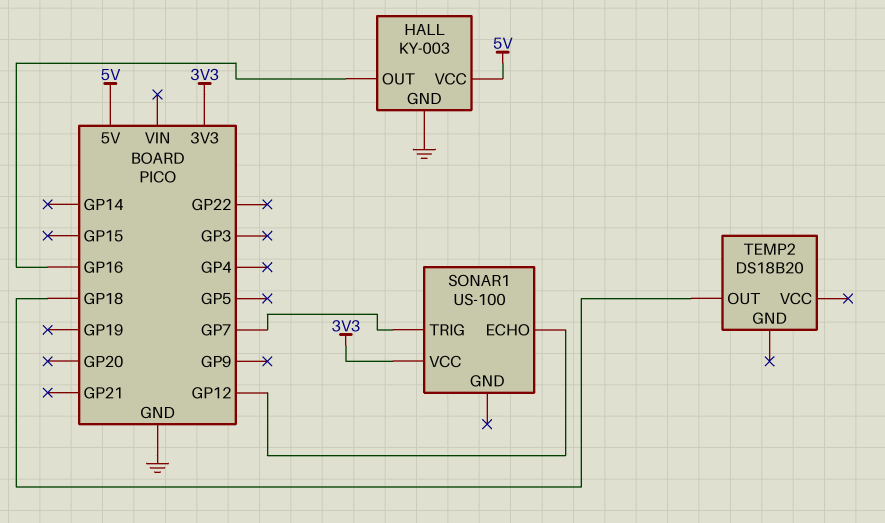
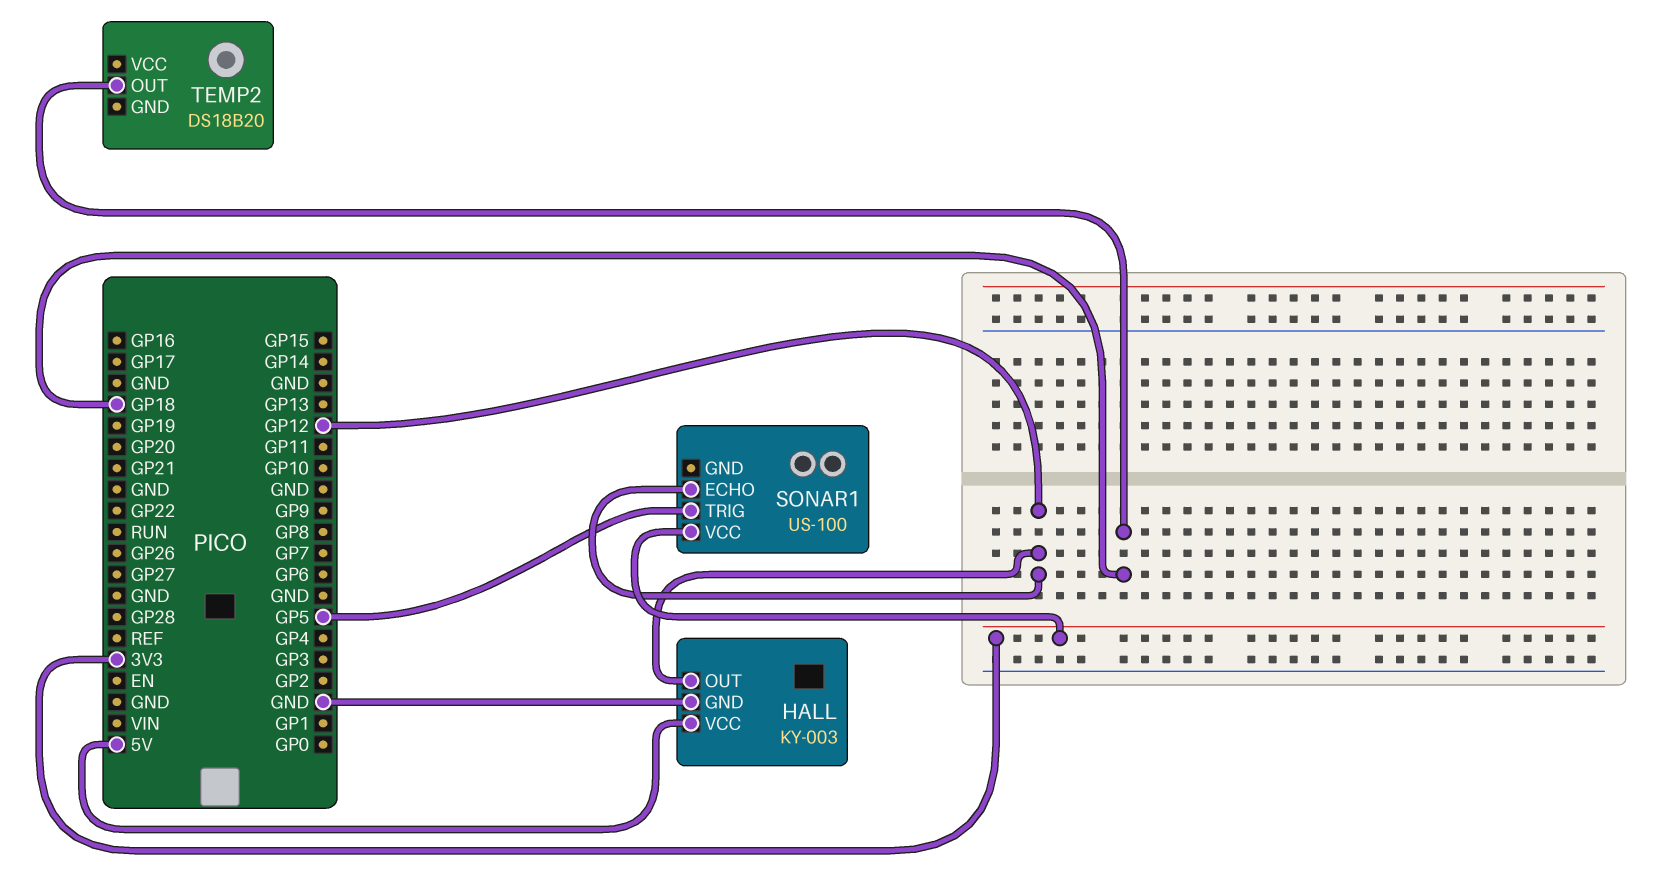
HALL pin OUT: GP16 -> GP12
SONAR1 pin TRIG: GP7 -> GP5

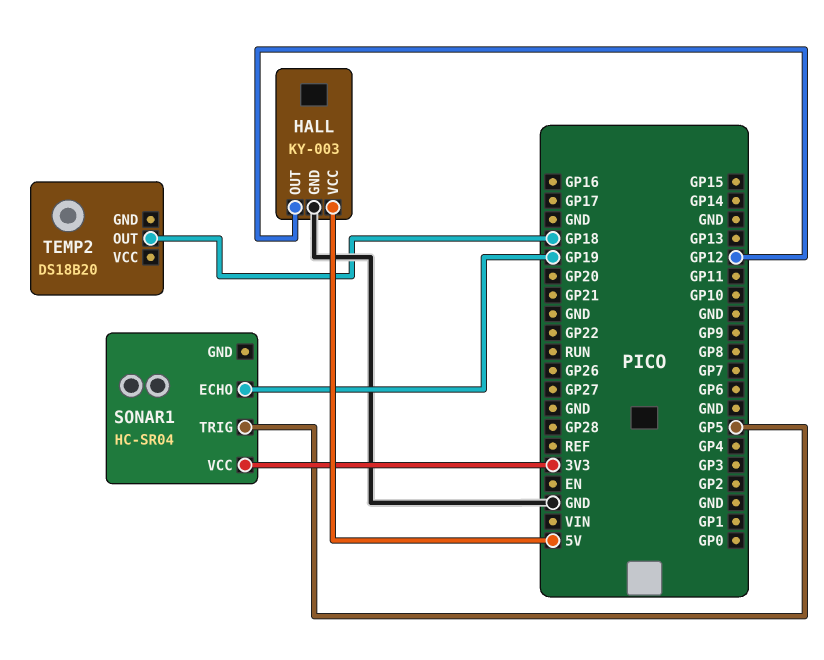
SONAR1: US-100 -> HC-SR04
SONAR1 pin ECHO: GP12 -> GP19

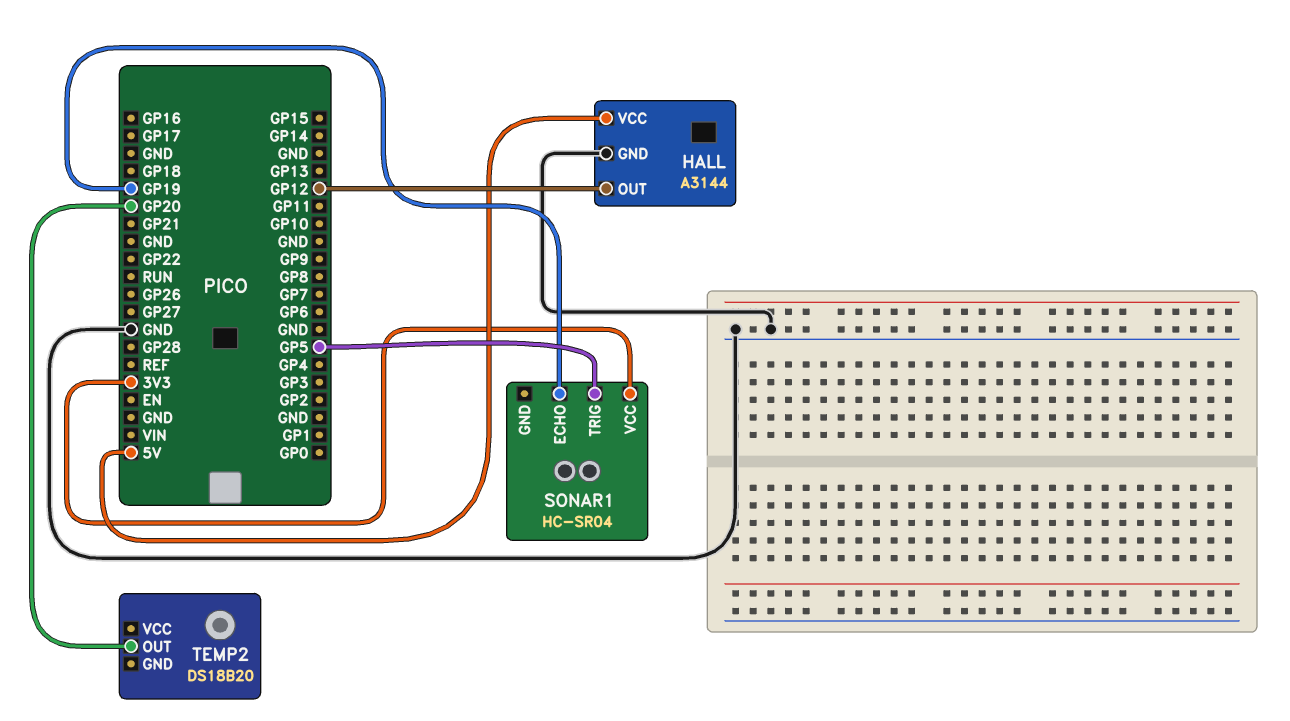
HALL: KY-003 -> A3144
TEMP2 pin OUT: GP18 -> GP20

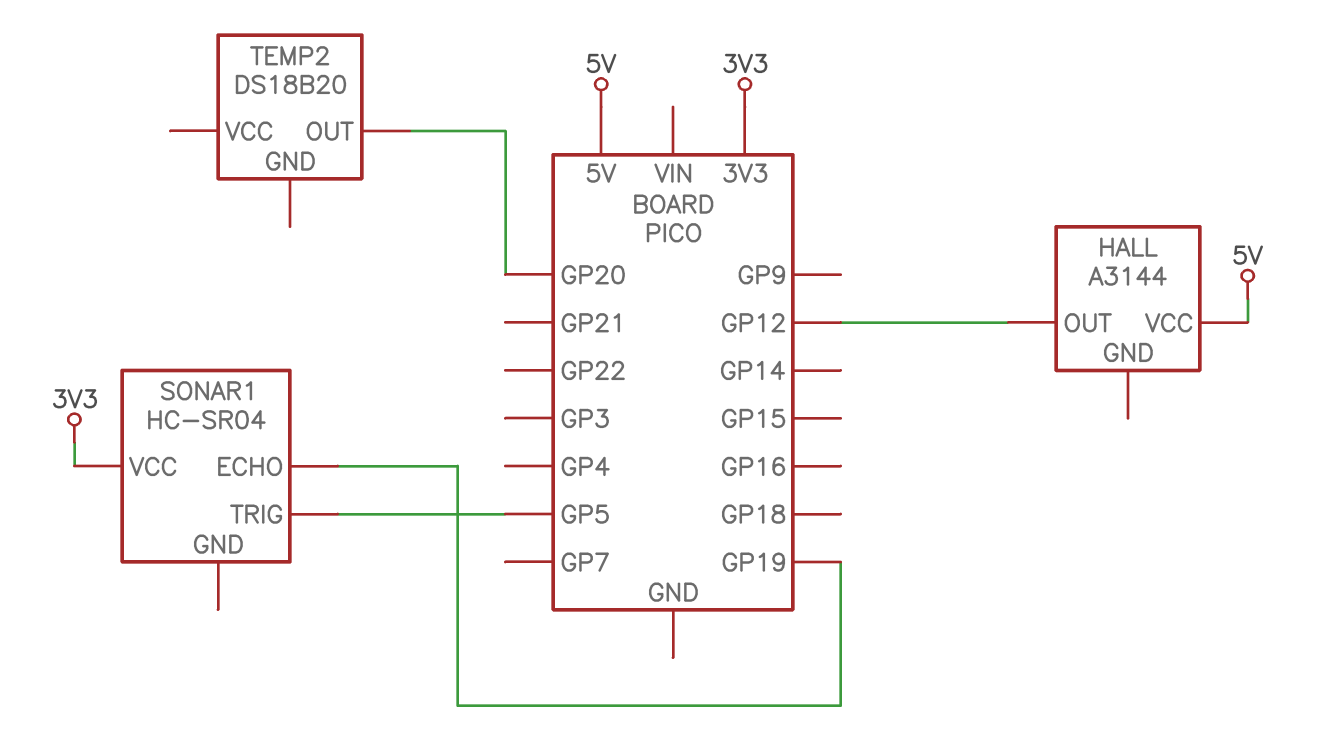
HALL pin GND: GND -> none

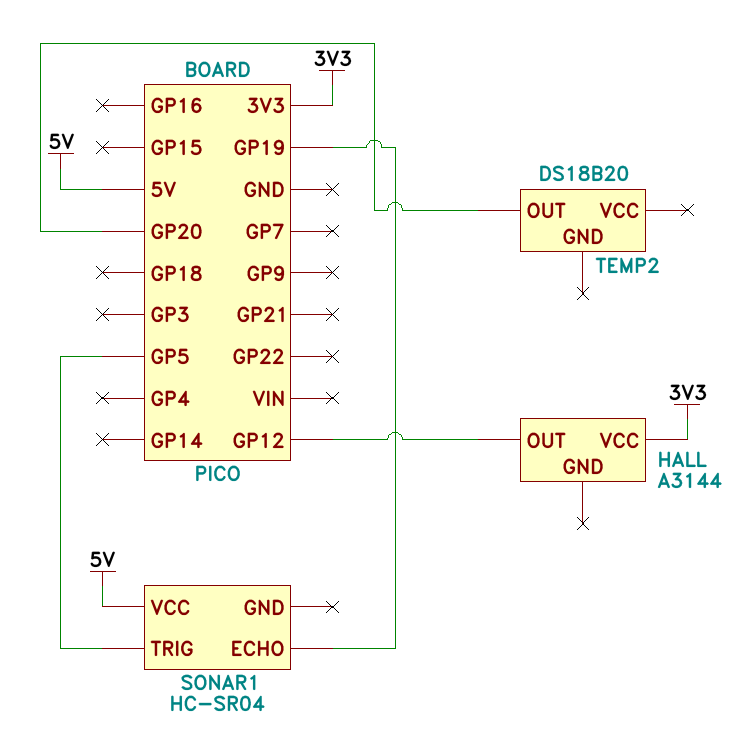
HALL pin VCC: 5V -> 3V3
SONAR1 pin VCC: 3V3 -> 5V

